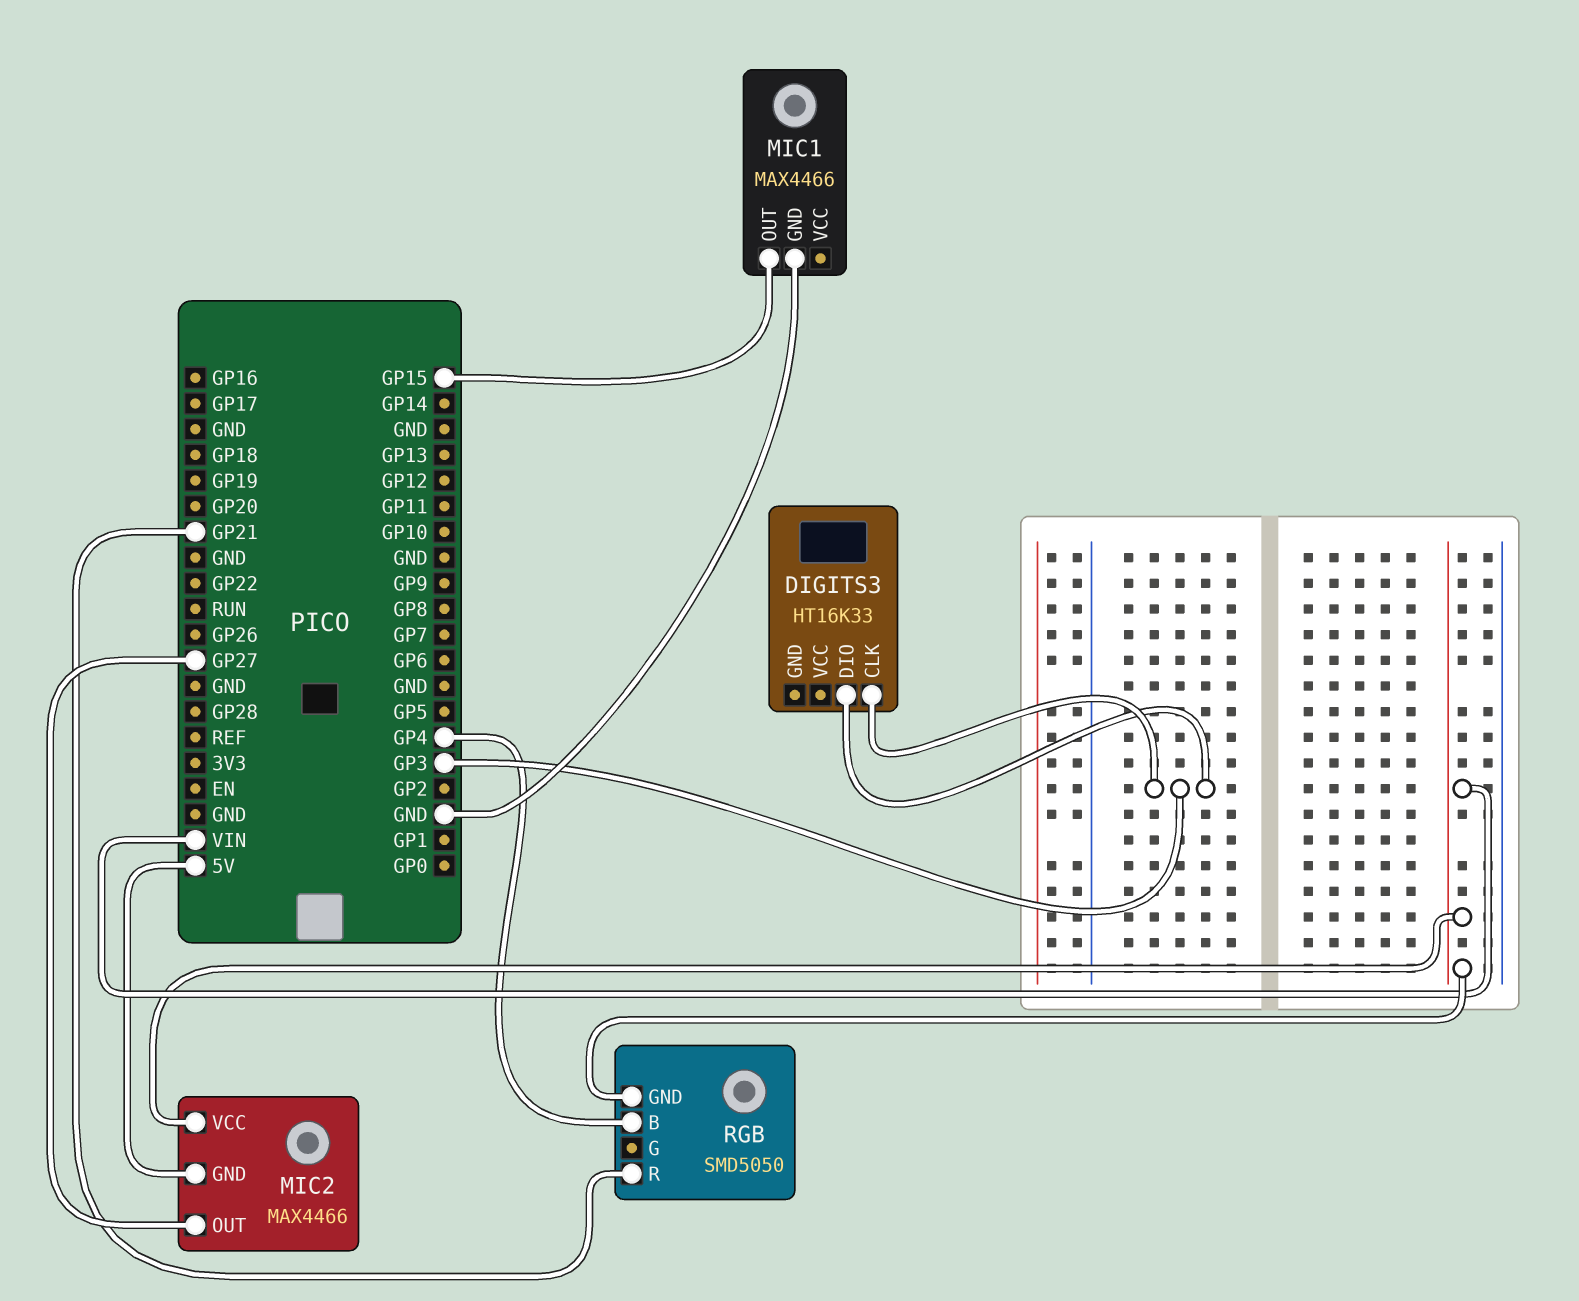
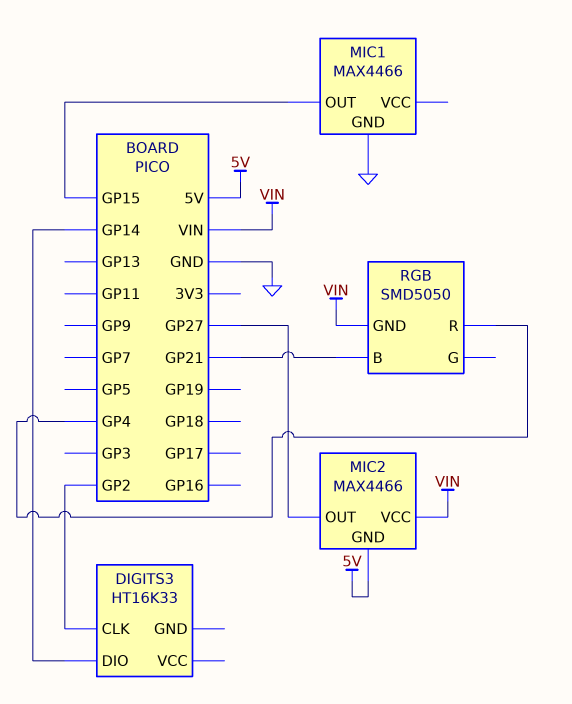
DIGITS3 pin CLK: GP3 -> GP2
DIGITS3 pin DIO: GP3 -> GP14
RGB pin B: GP4 -> GP21
RGB pin R: GP21 -> GP4

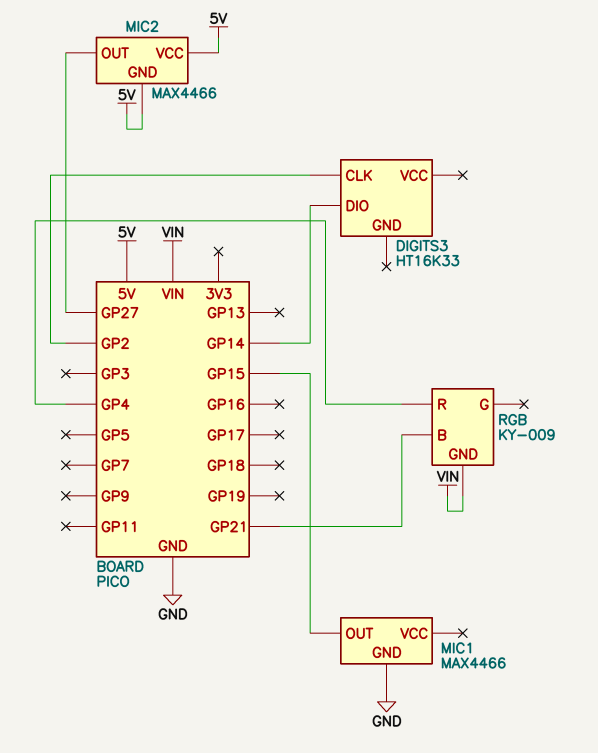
MIC2 pin VCC: VIN -> 5V
RGB: SMD5050 -> KY-009

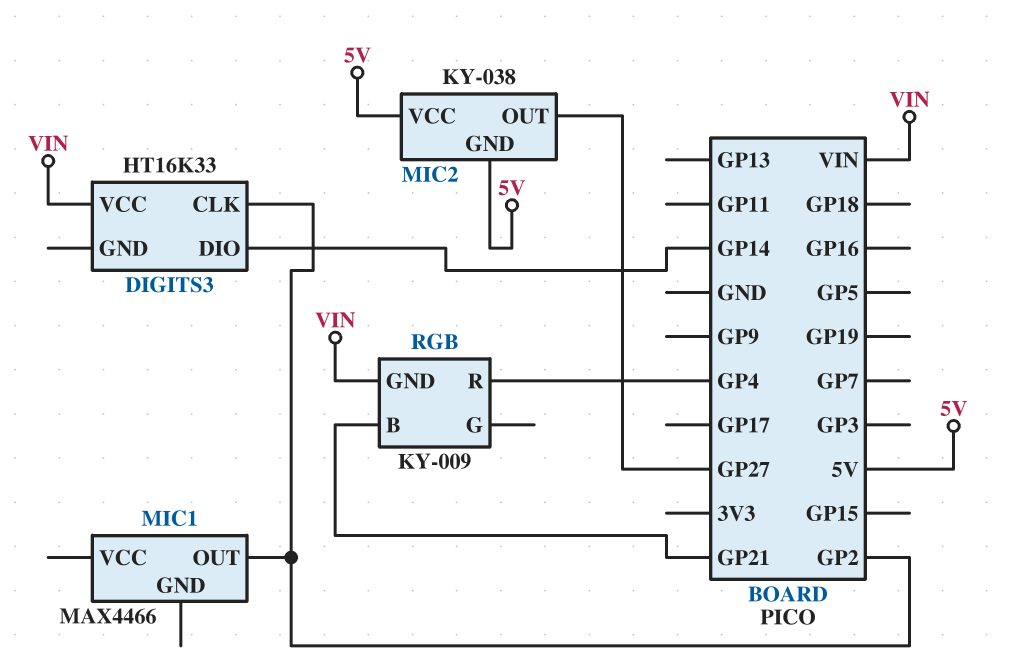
DIGITS3 pin VCC: none -> VIN
MIC1 pin GND: GND -> none
MIC1 pin OUT: GP15 -> GP2
MIC2: MAX4466 -> KY-038

